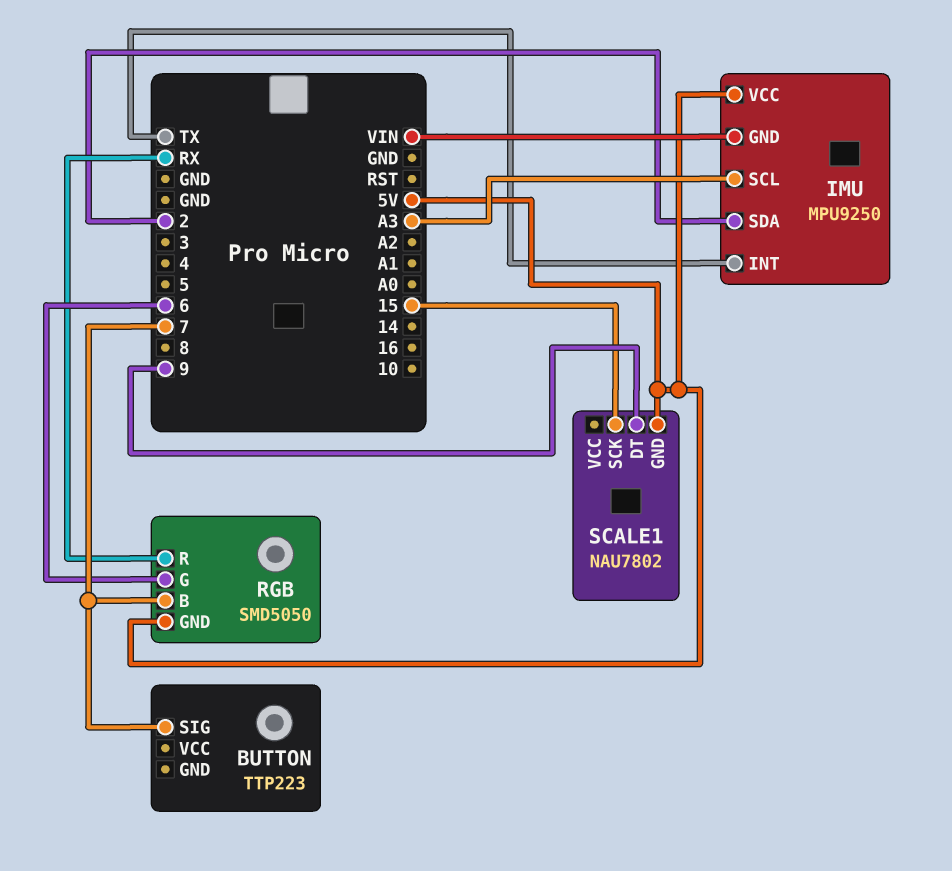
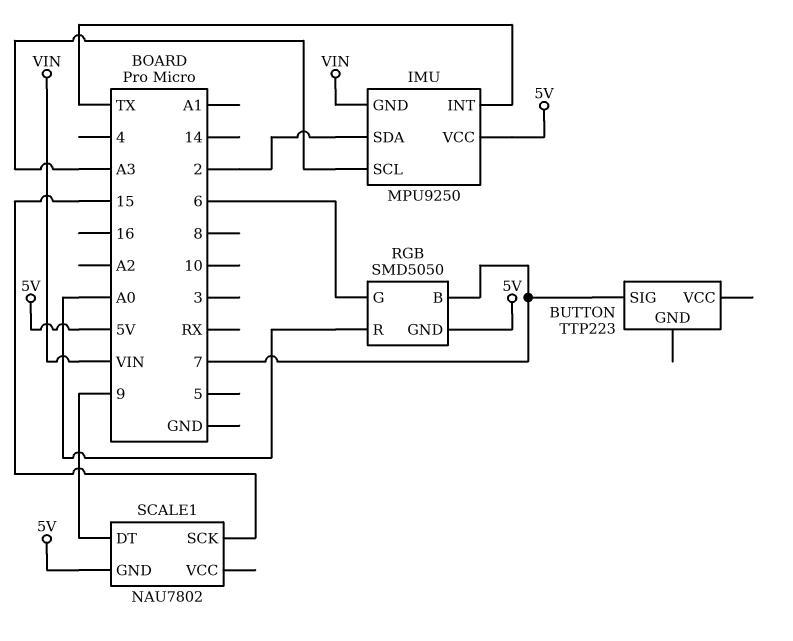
RGB pin R: RX -> A0

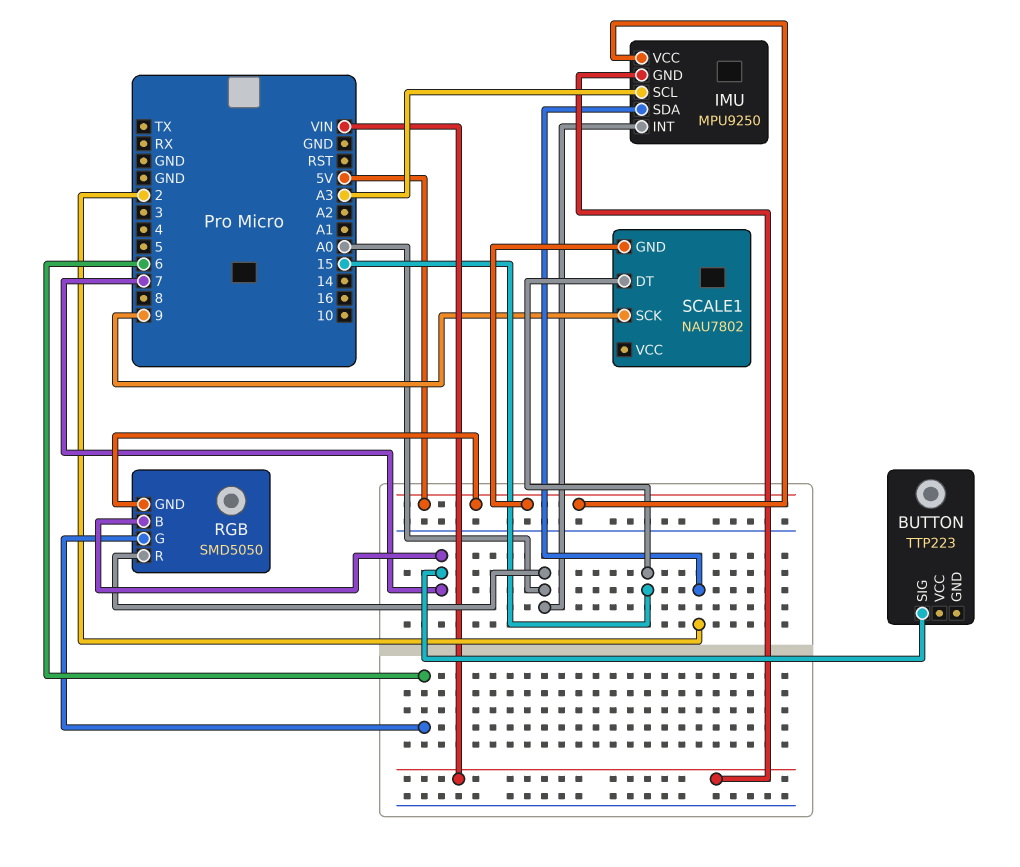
IMU pin INT: TX -> A0
SCALE1 pin DT: 9 -> 15
SCALE1 pin SCK: 15 -> 9

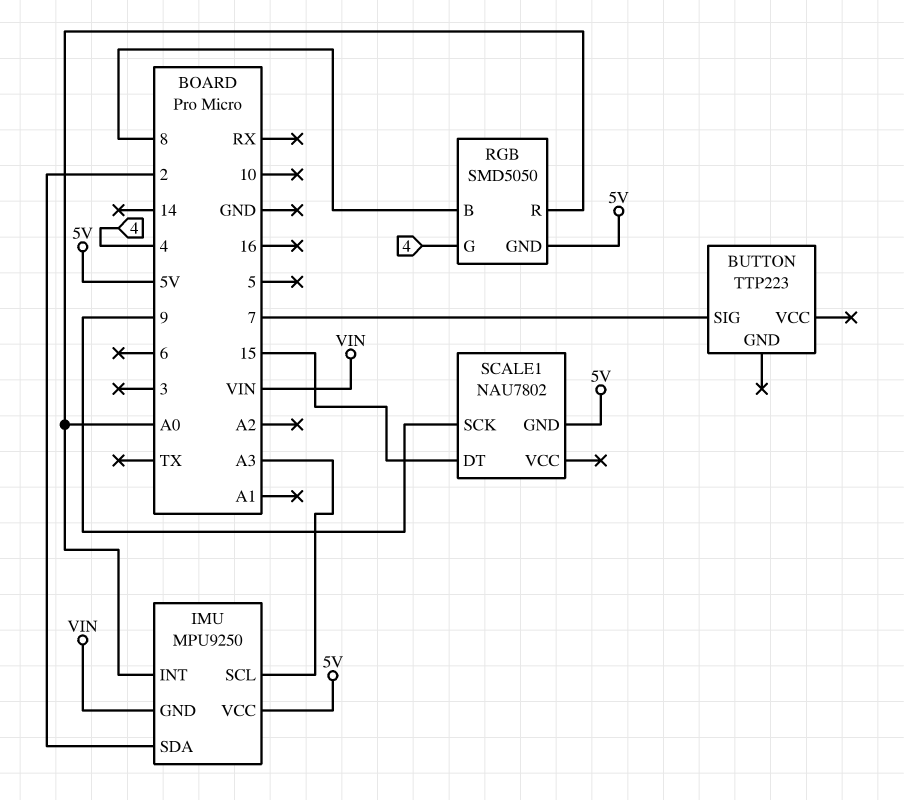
RGB pin B: 7 -> 8
RGB pin G: 6 -> 4

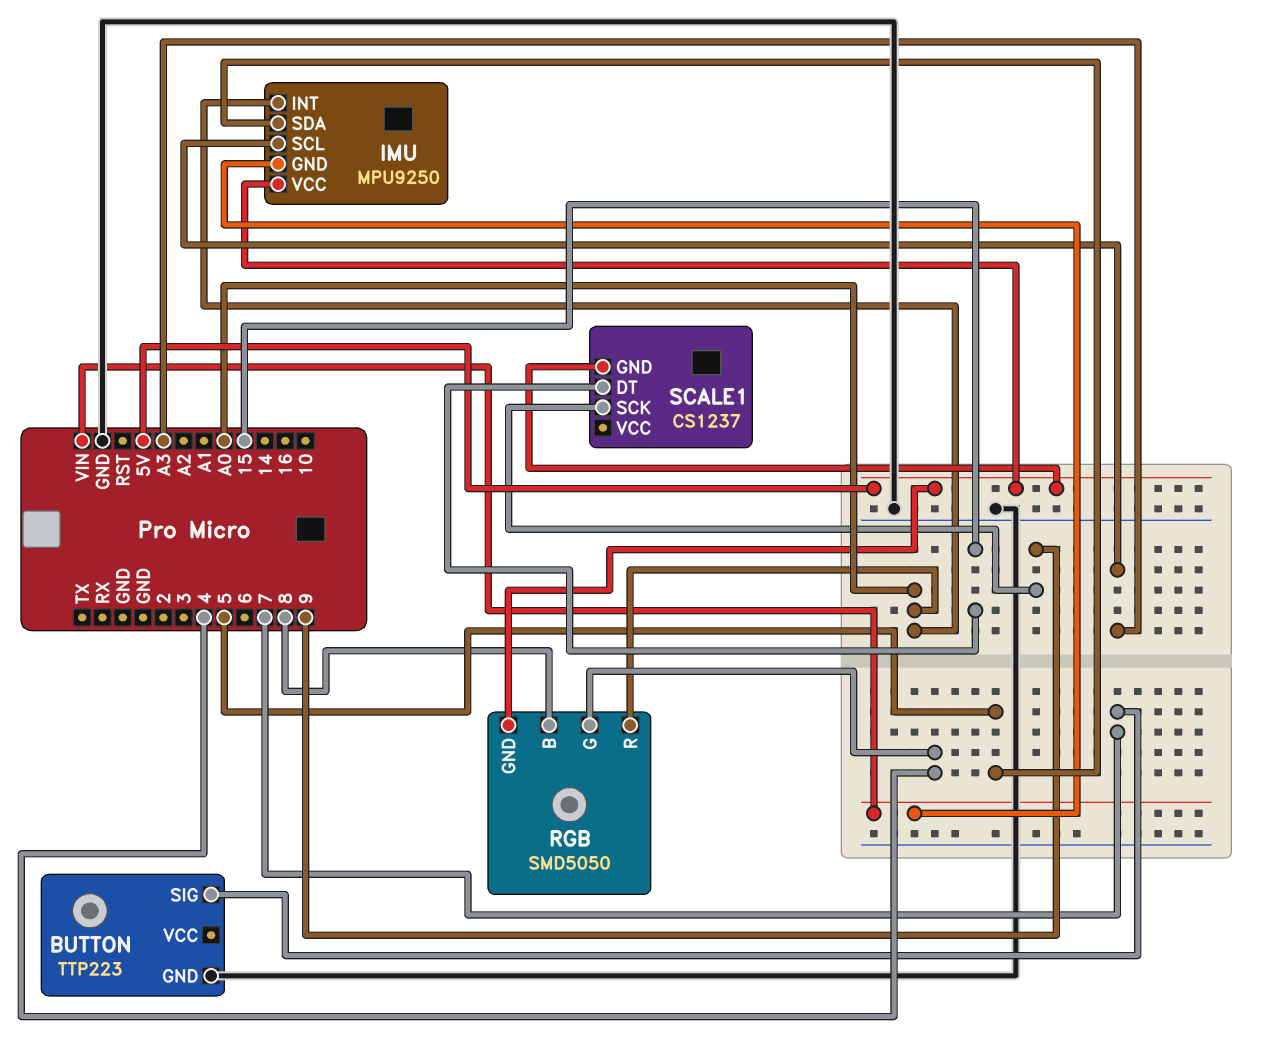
BUTTON pin GND: none -> GND
IMU pin SDA: 2 -> 5
SCALE1: NAU7802 -> CS1237

